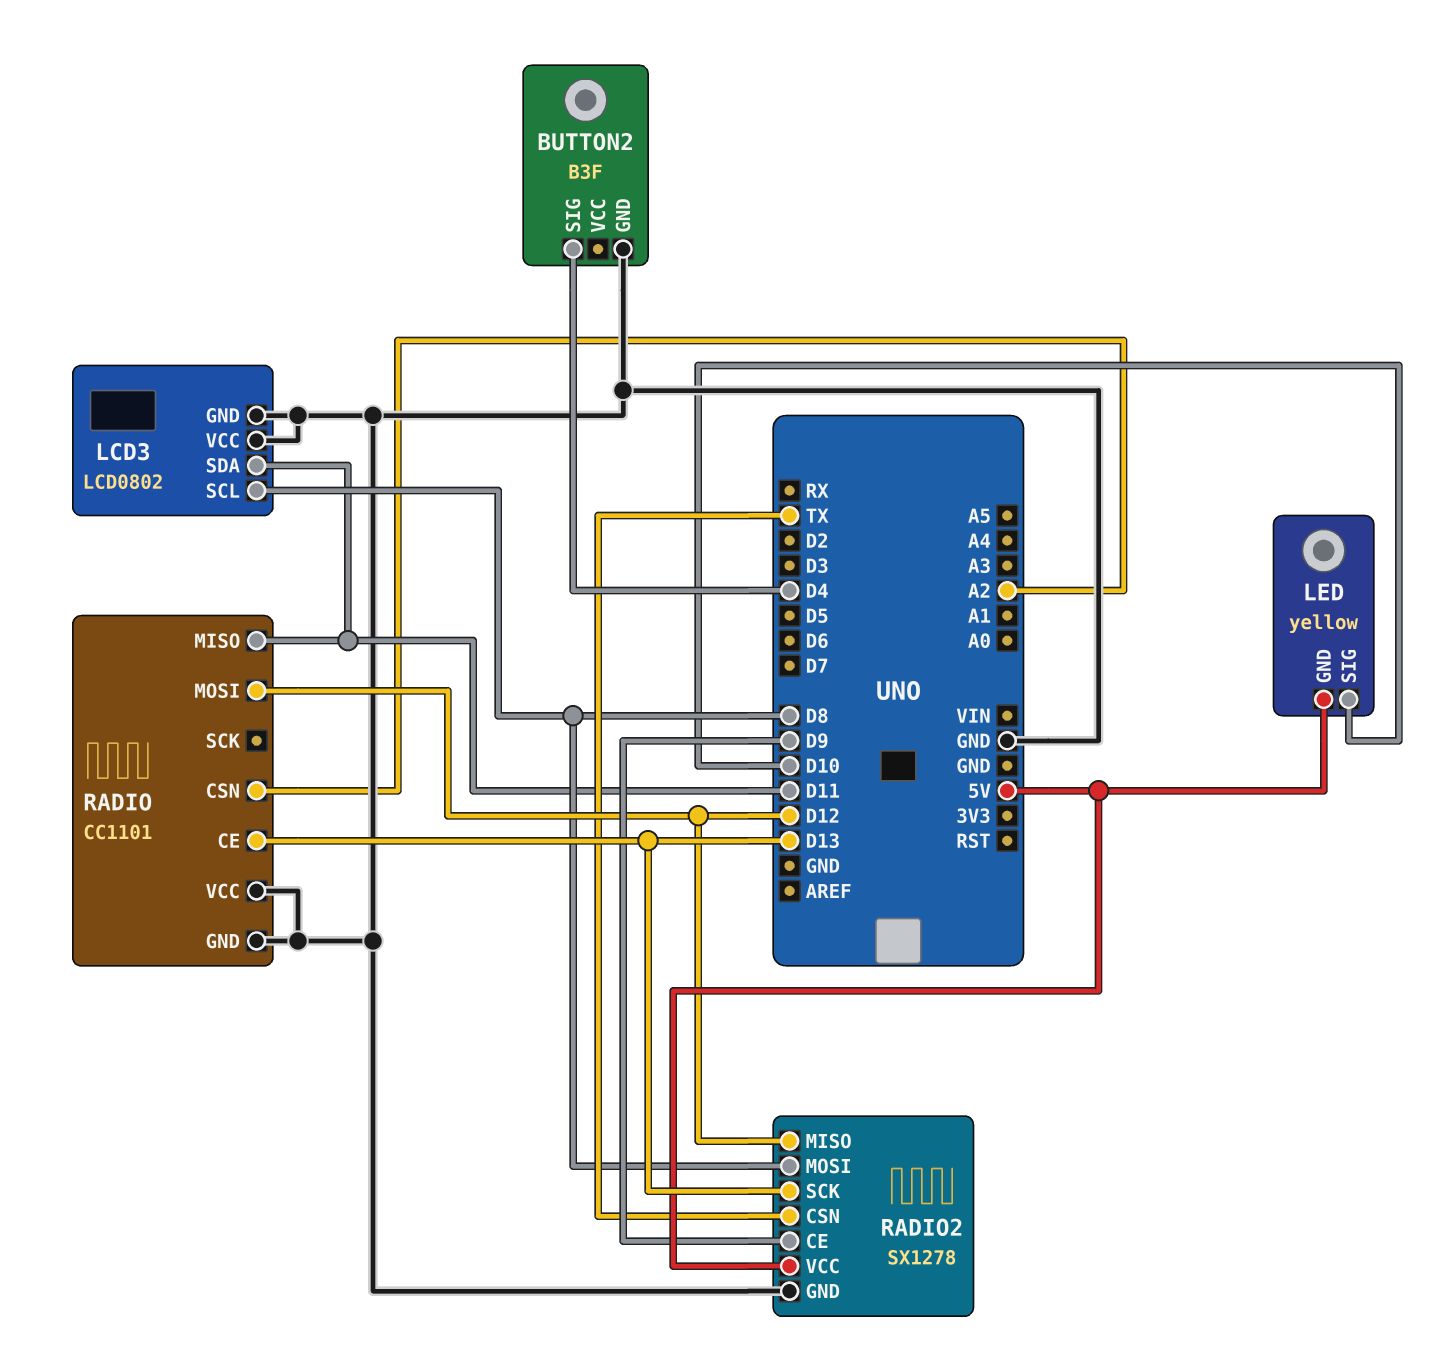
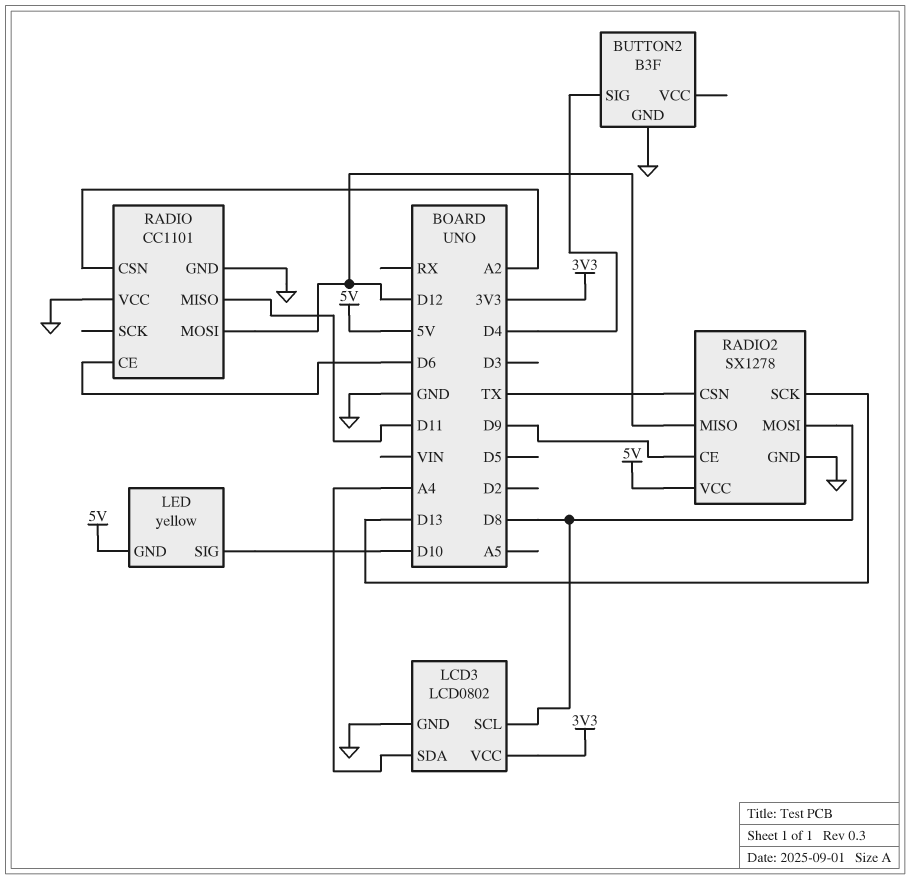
LCD3 pin SDA: D11 -> A4
LCD3 pin VCC: GND -> 3V3
RADIO pin CE: D13 -> D6

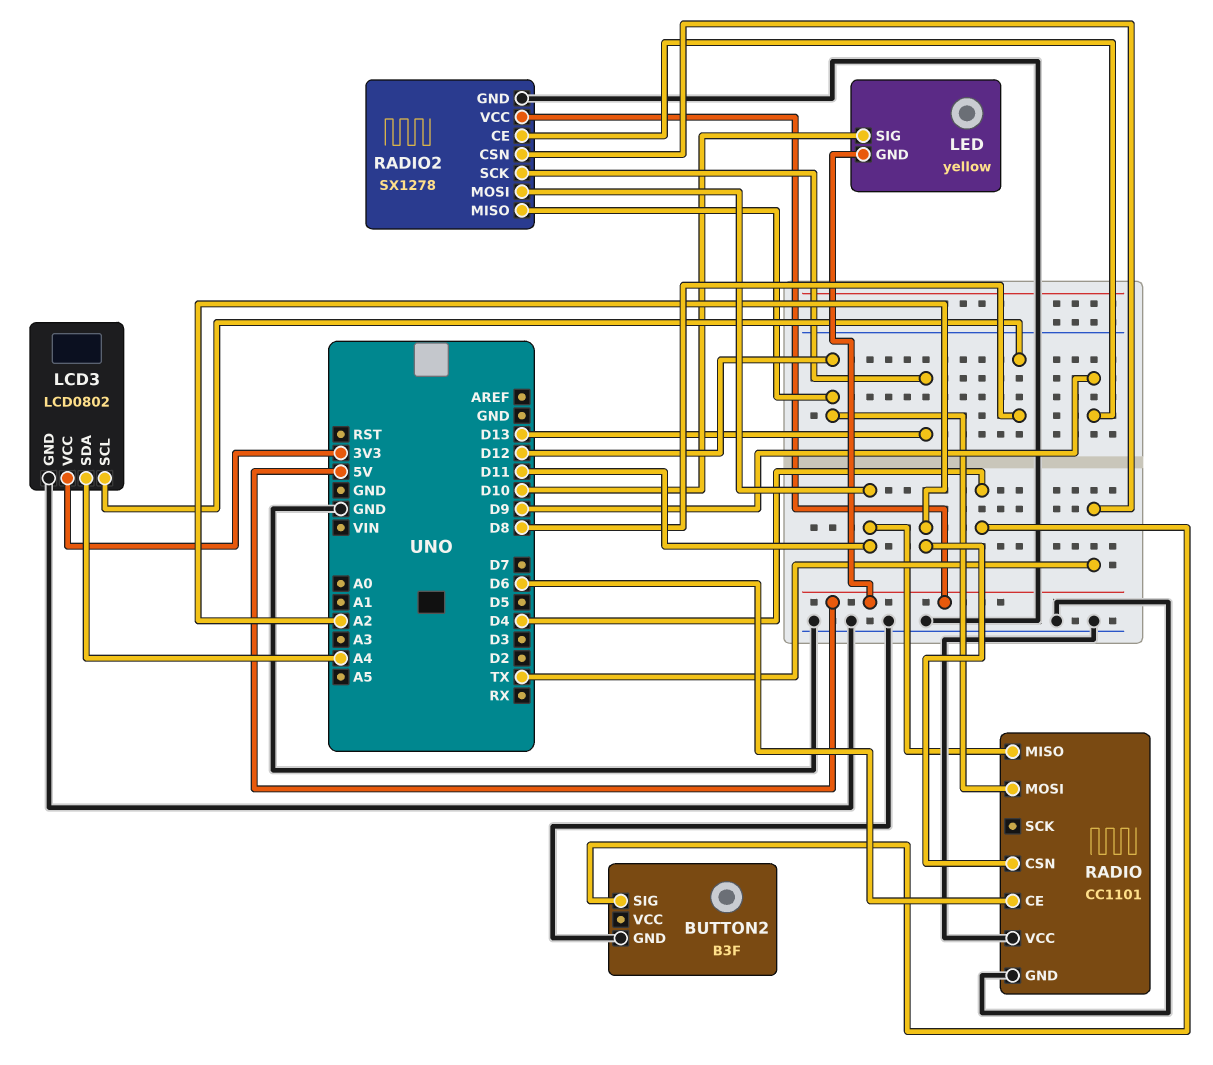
RADIO2 pin MOSI: D8 -> D11

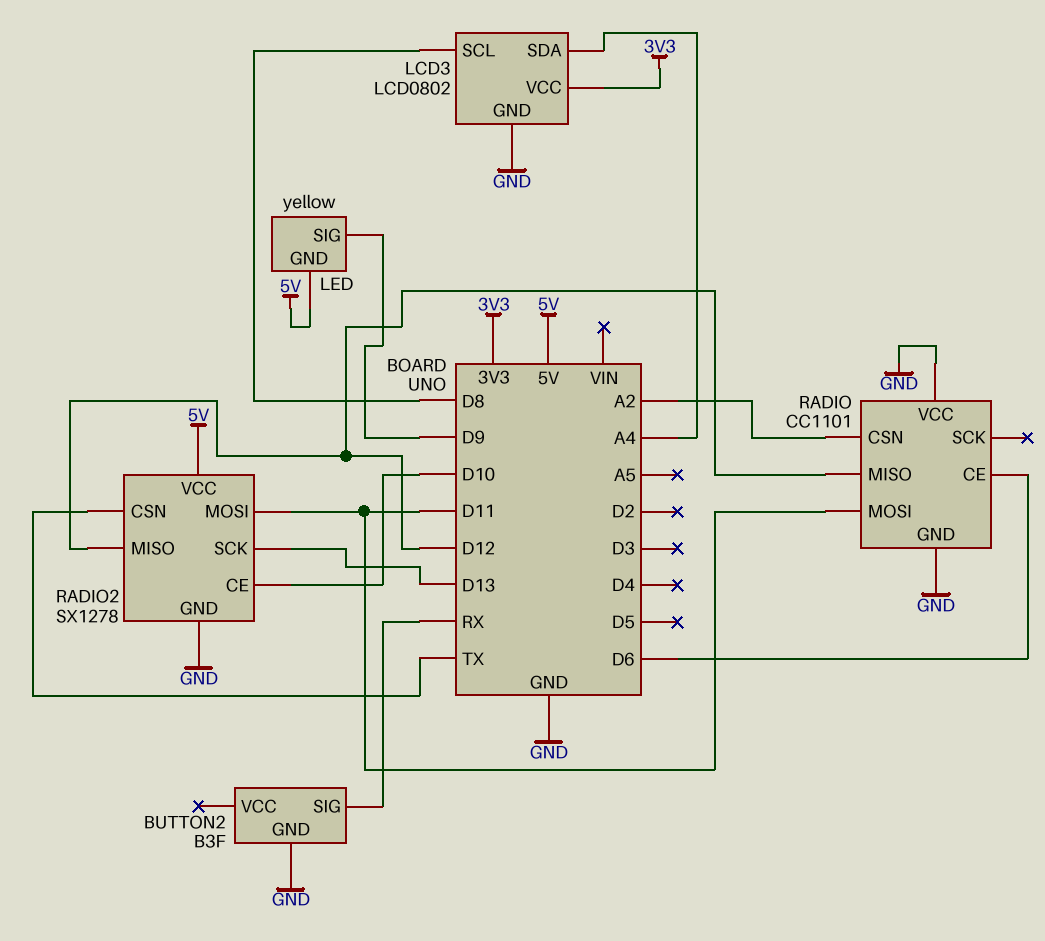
BUTTON2 pin SIG: D4 -> RX
LED pin SIG: D10 -> D9
RADIO pin MISO: D11 -> D12
RADIO pin MOSI: D12 -> D11
RADIO2 pin CE: D9 -> D10

